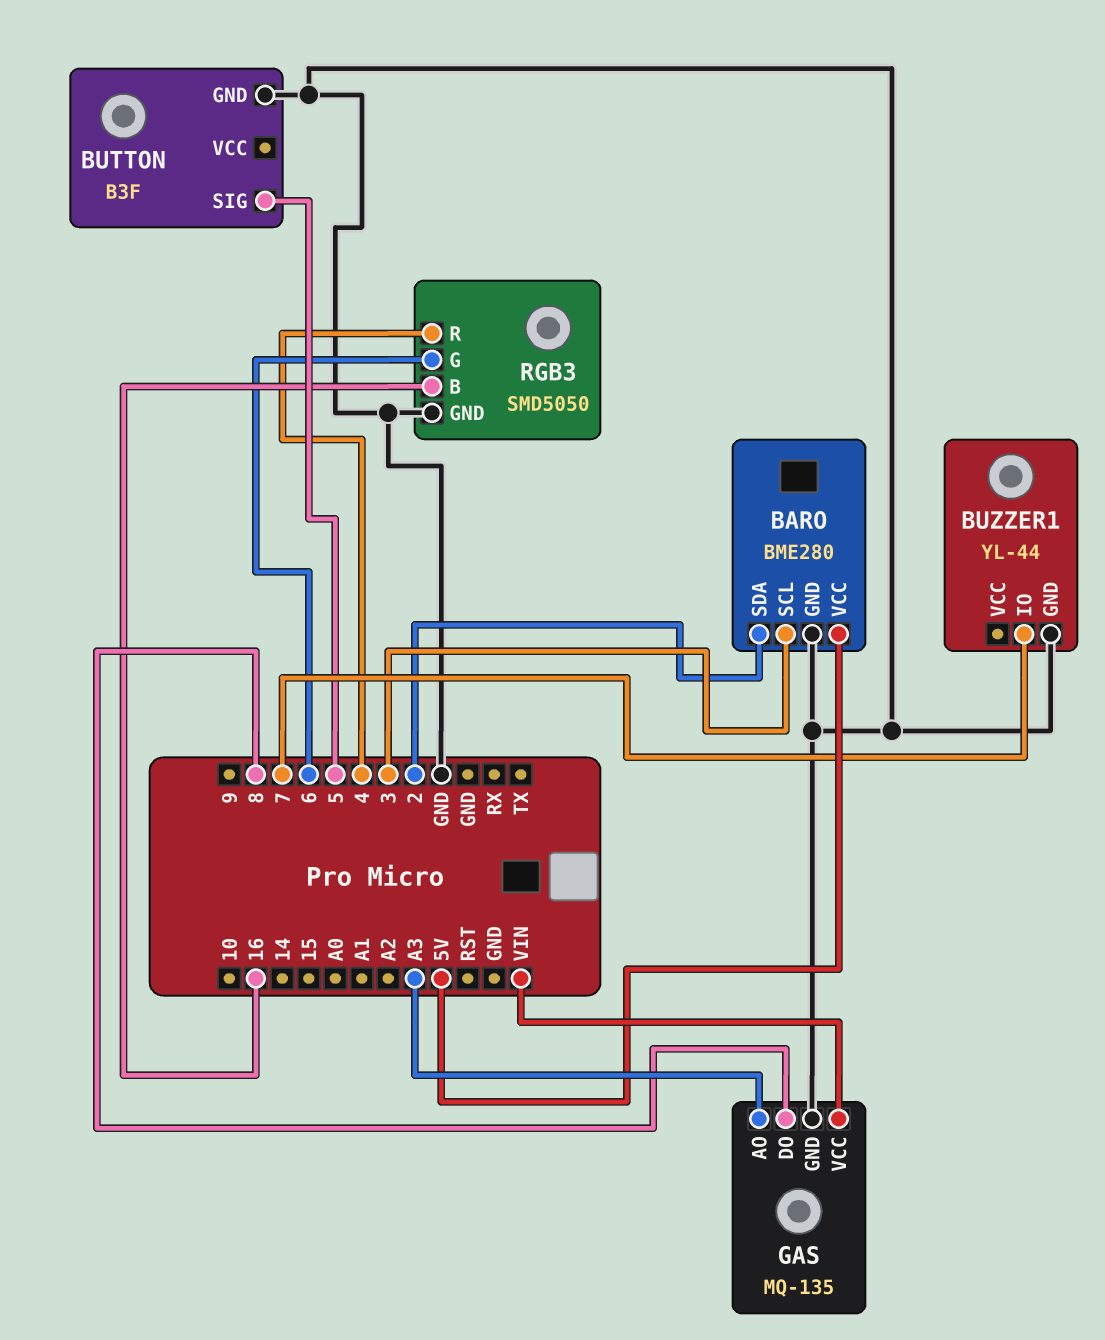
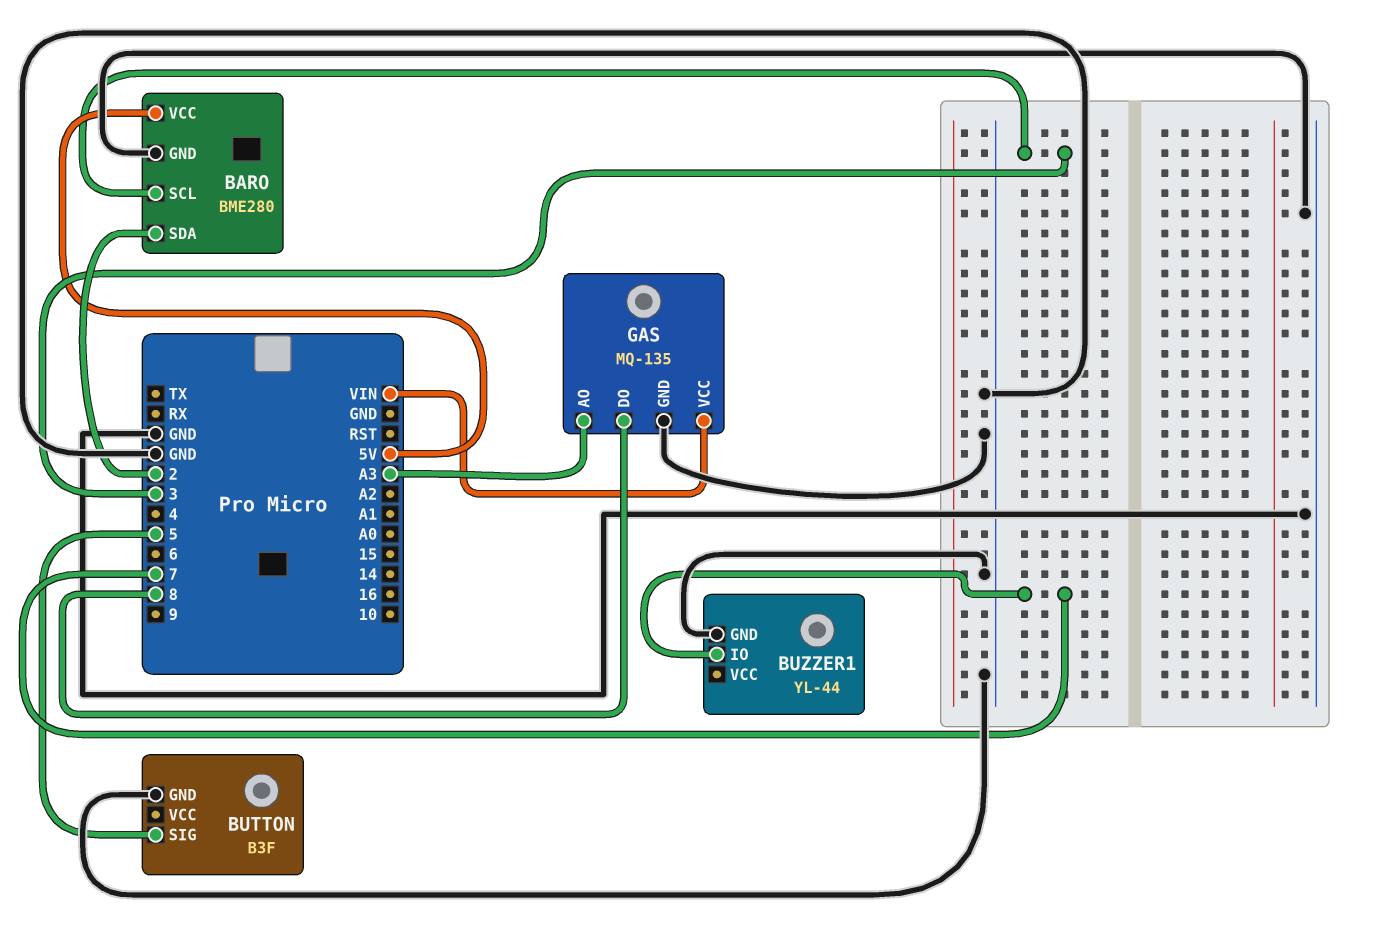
RGB3: SMD5050 -> none
RGB3 pin B: 16 -> none
RGB3 pin G: 6 -> none
RGB3 pin GND: GND -> none
RGB3 pin R: 4 -> none

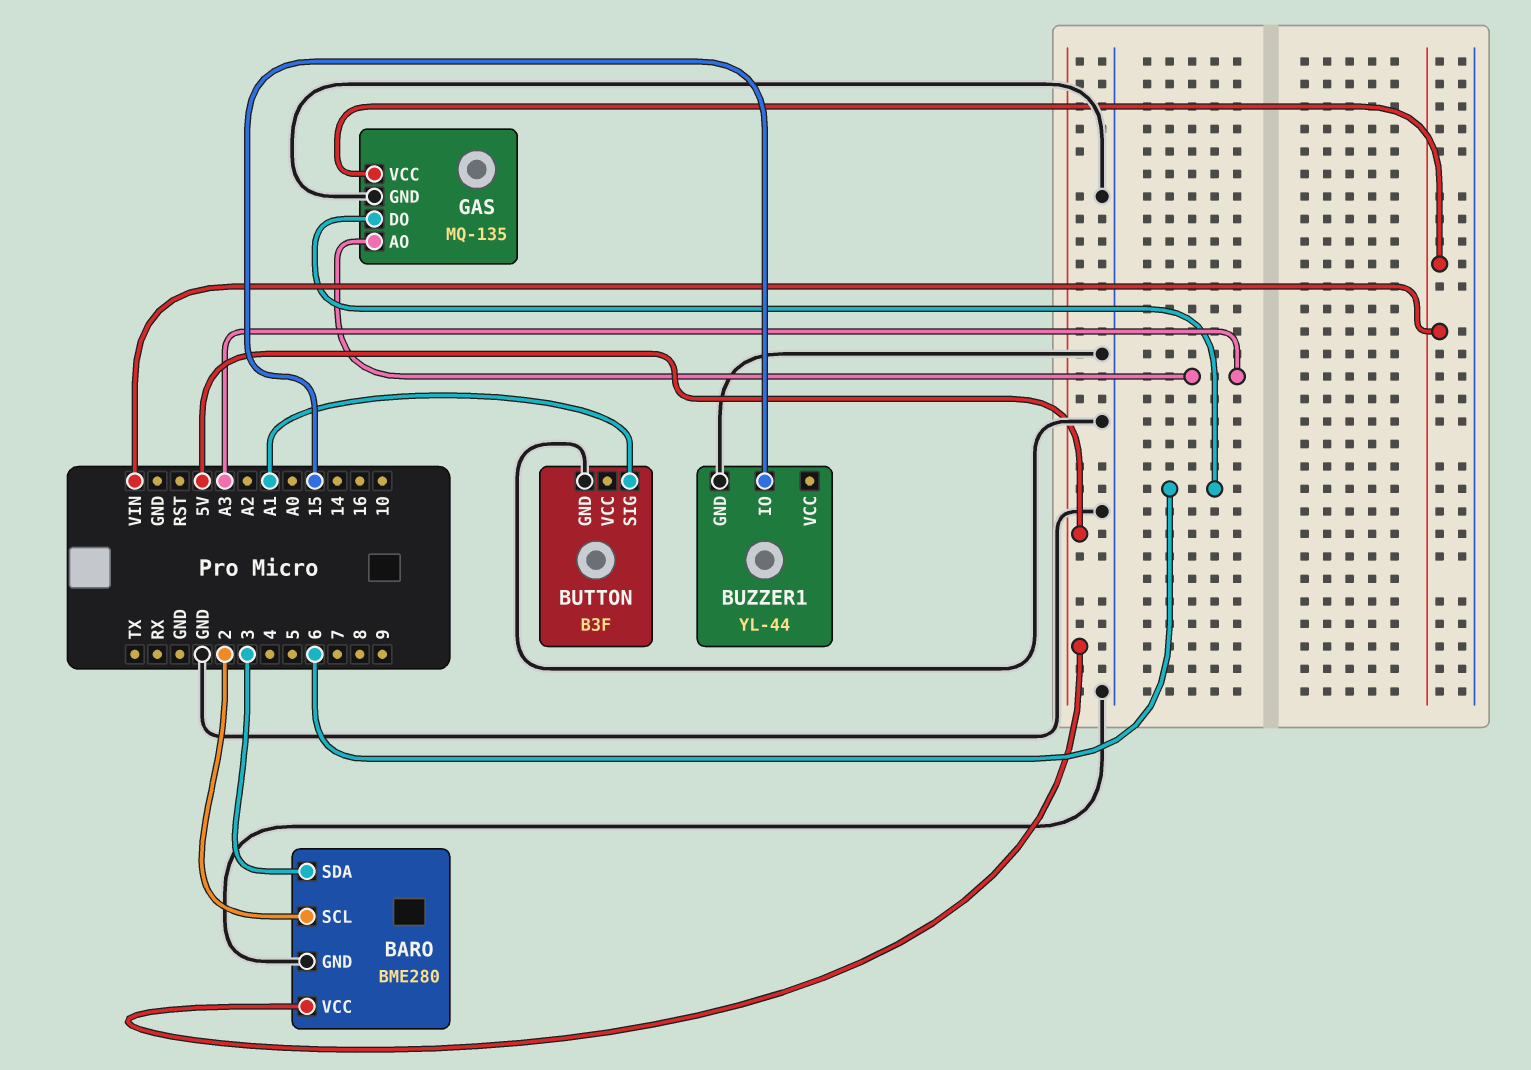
BARO pin SCL: 3 -> 2
BARO pin SDA: 2 -> 3
BUTTON pin SIG: 5 -> A1
BUZZER1 pin IO: 7 -> 15
GAS pin DO: 8 -> 6

